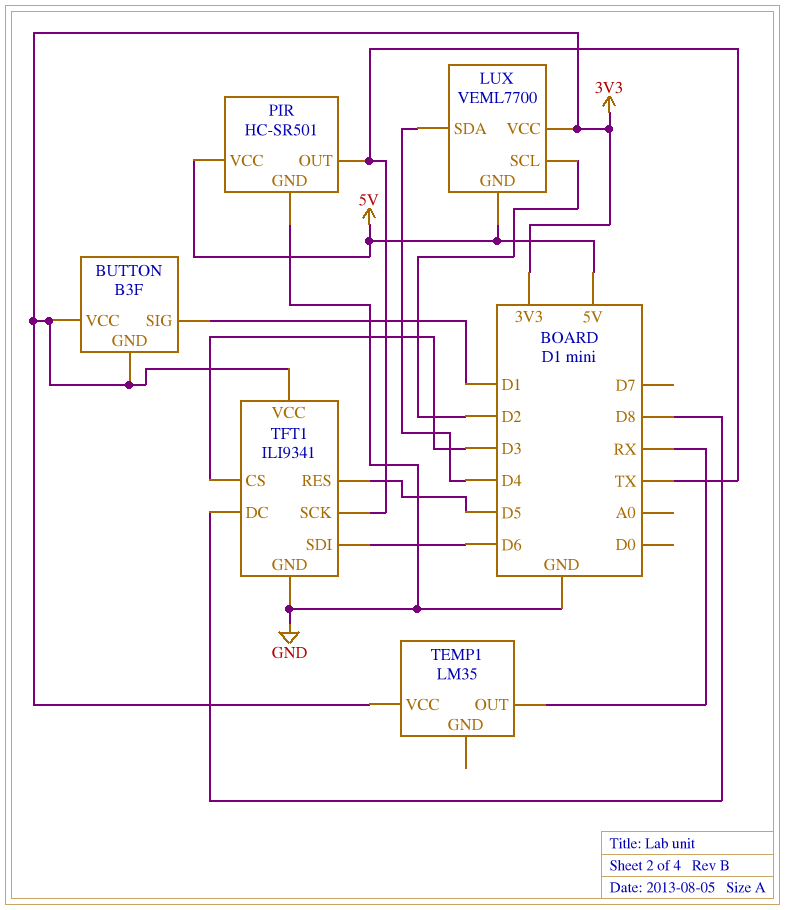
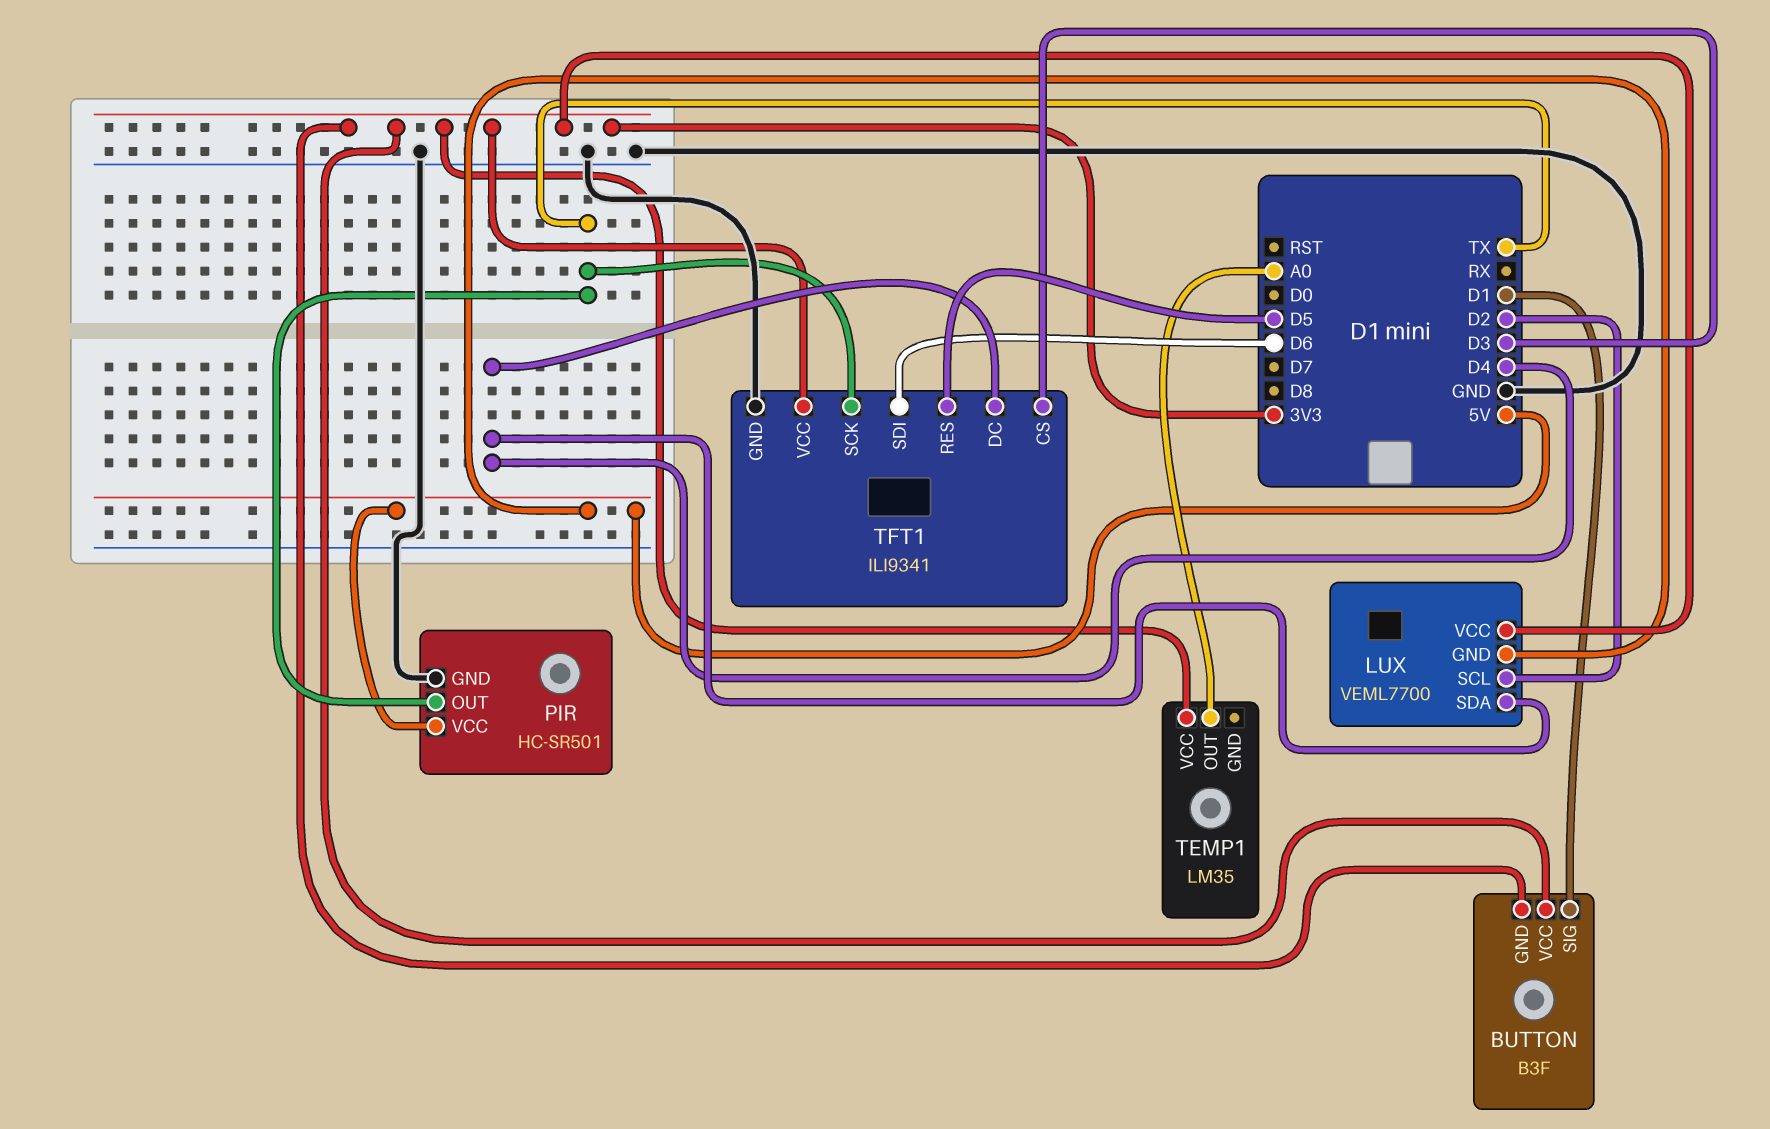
TEMP1 pin OUT: RX -> A0
TFT1 pin DC: D8 -> D4

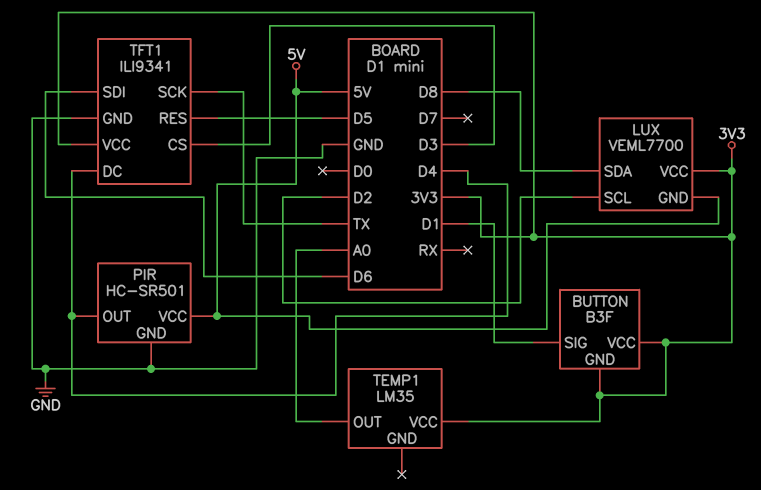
LUX pin SDA: D4 -> D8
PIR pin OUT: TX -> D4

